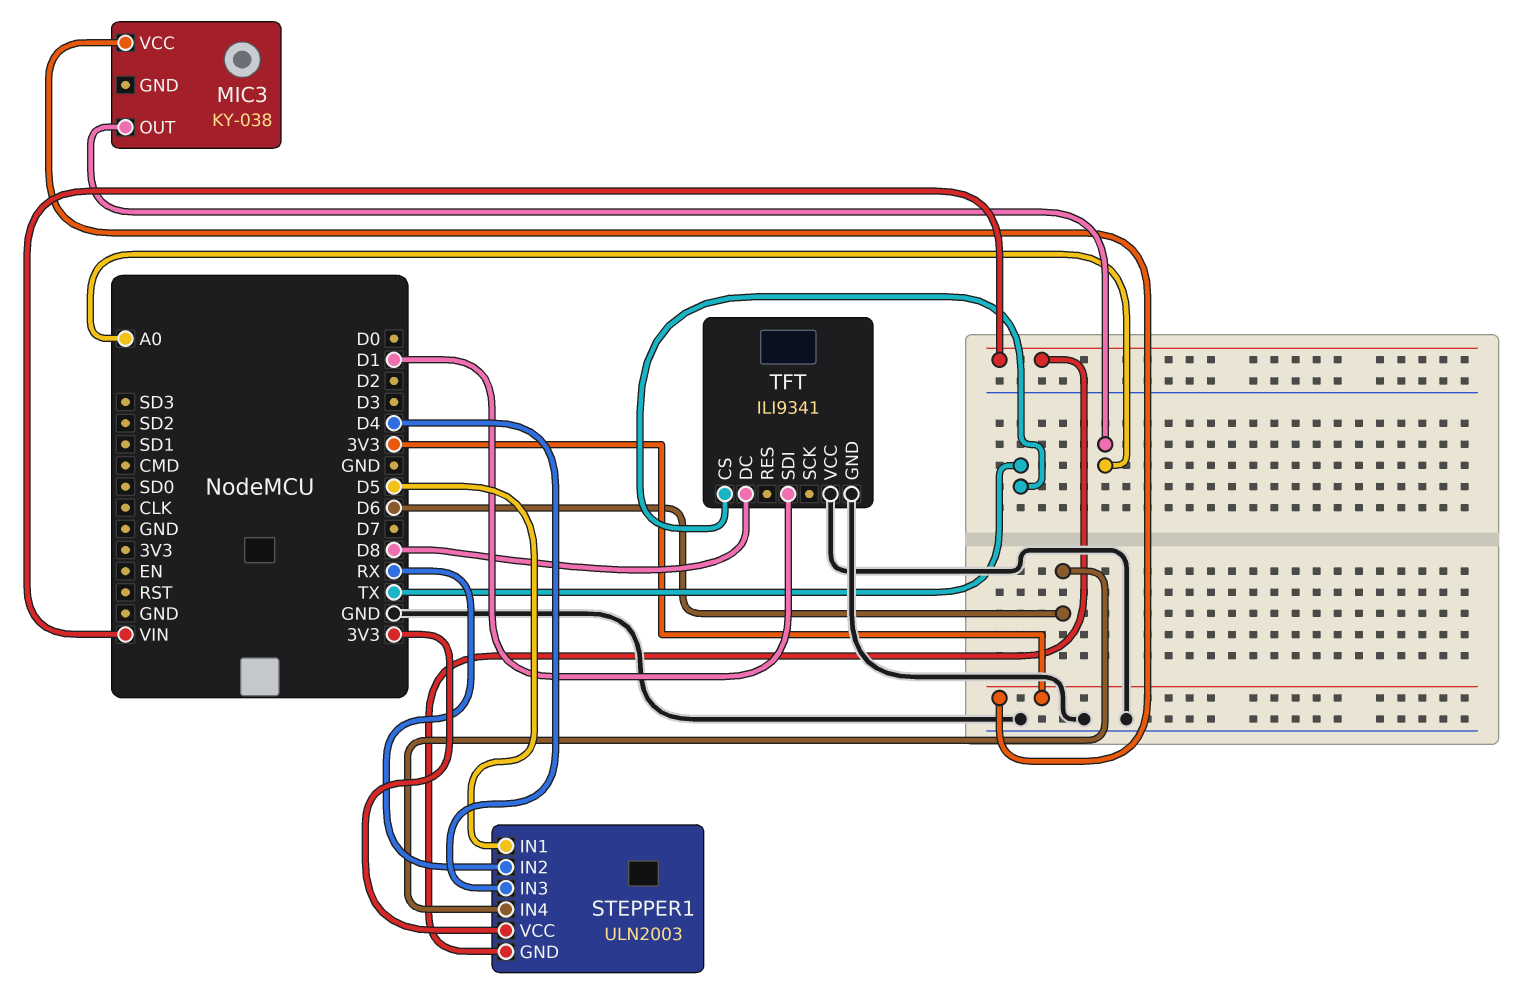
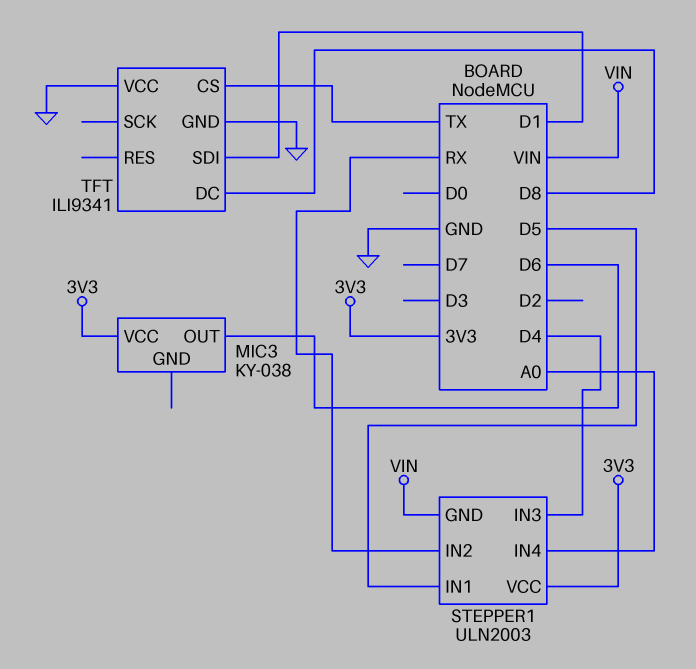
MIC3 pin OUT: A0 -> D6
STEPPER1 pin IN4: D6 -> A0

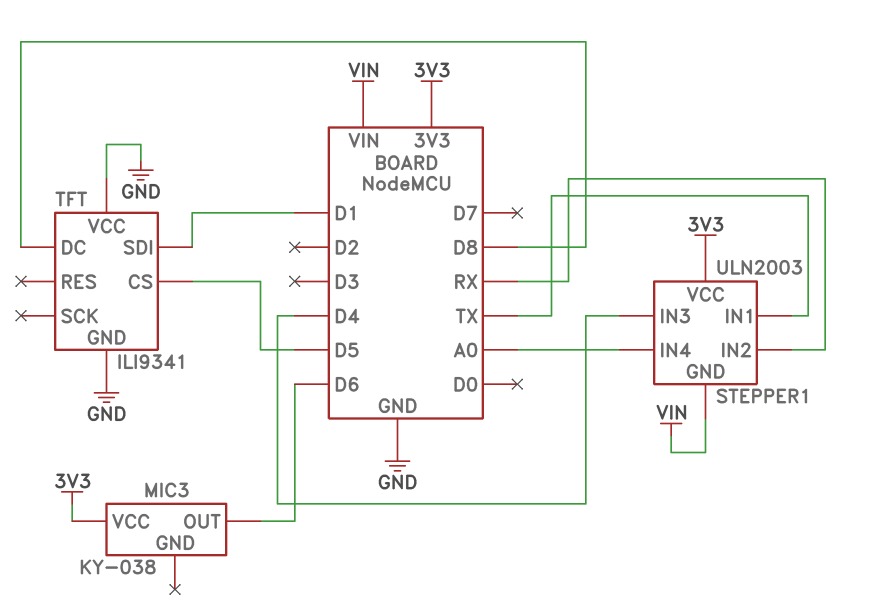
STEPPER1 pin IN1: D5 -> TX
TFT pin CS: TX -> D5

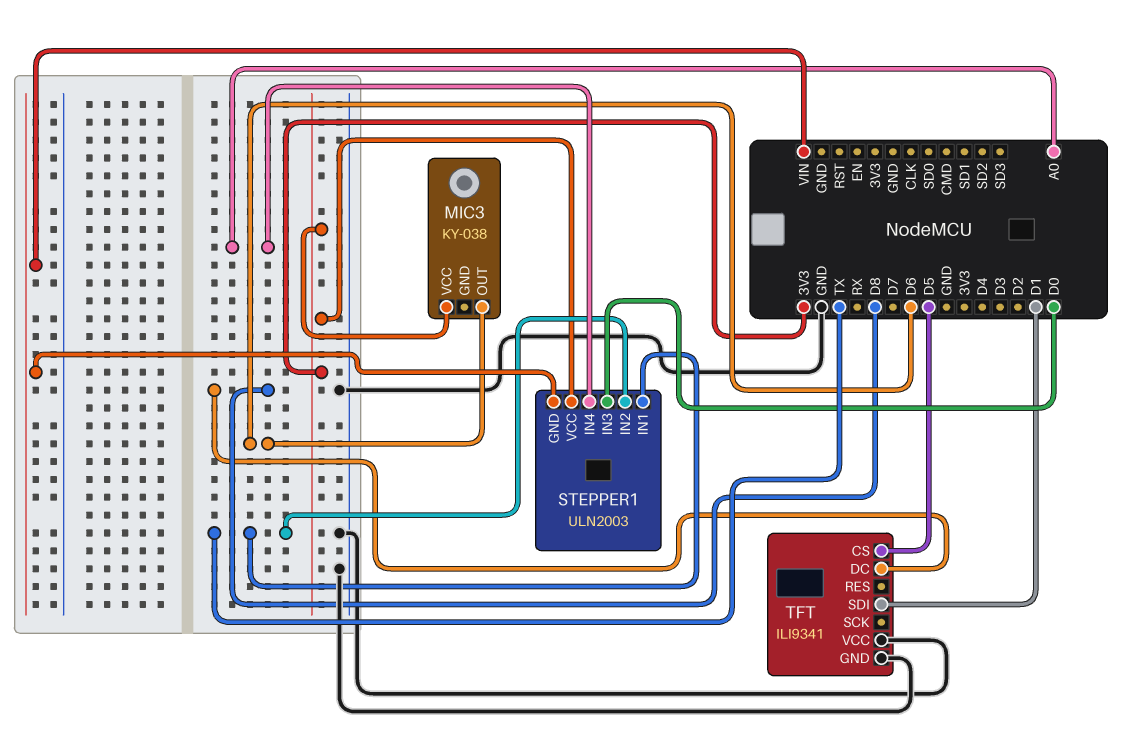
STEPPER1 pin IN2: RX -> TX
STEPPER1 pin IN3: D4 -> D0

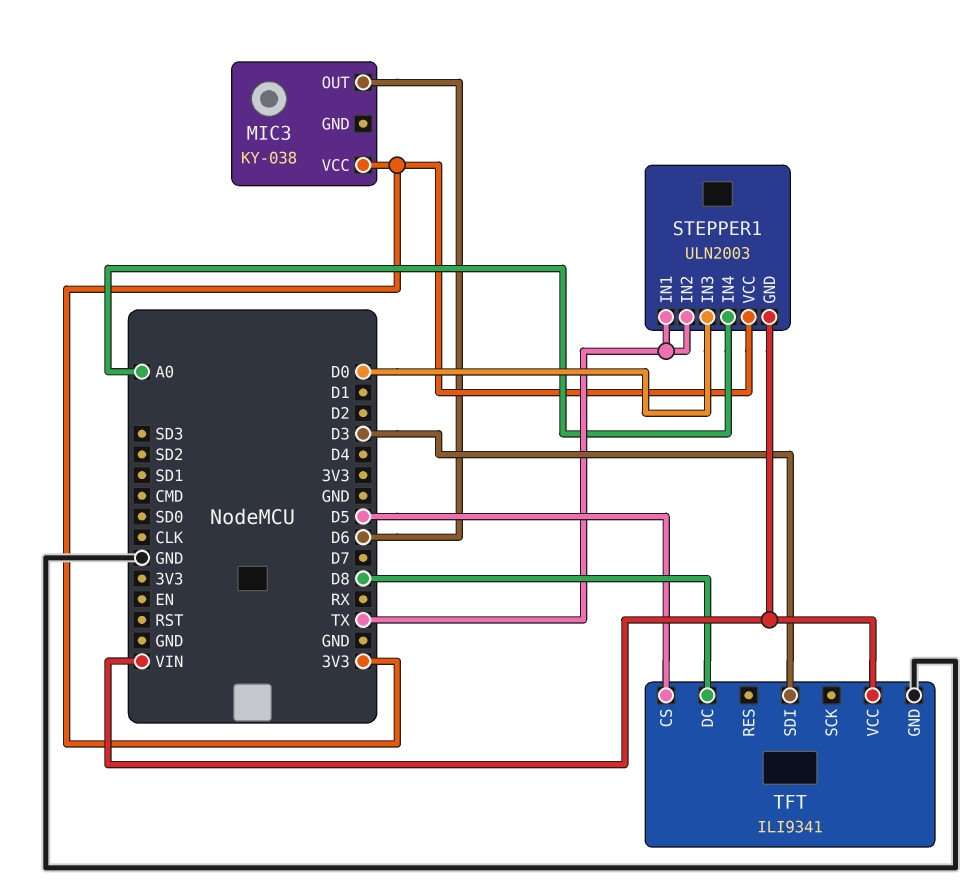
TFT pin SDI: D1 -> D3
TFT pin VCC: GND -> VIN

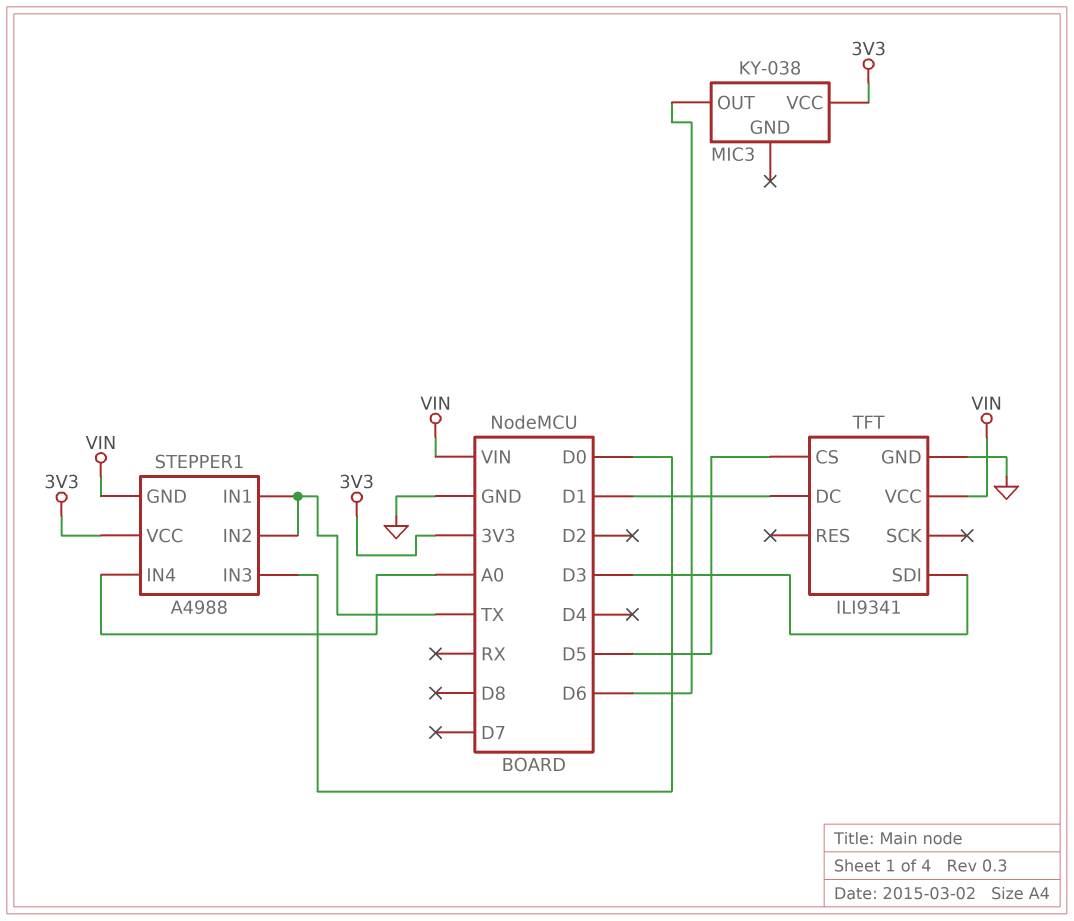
STEPPER1: ULN2003 -> A4988
TFT pin DC: D8 -> D1

